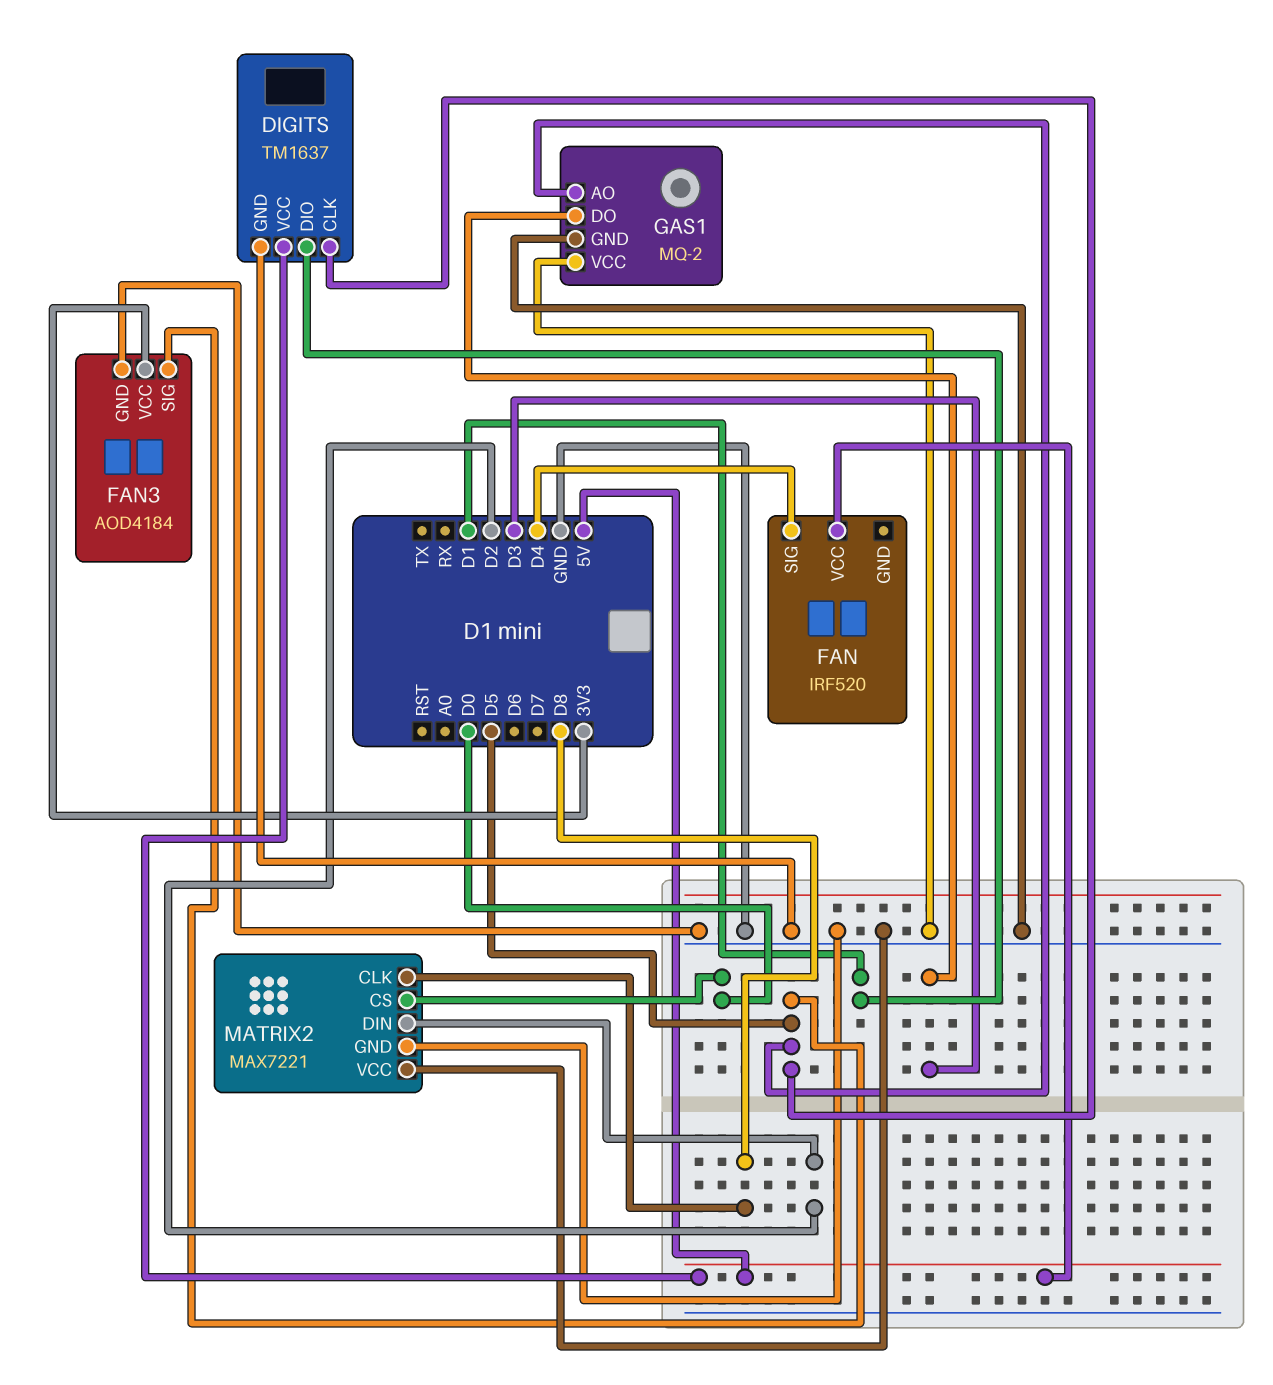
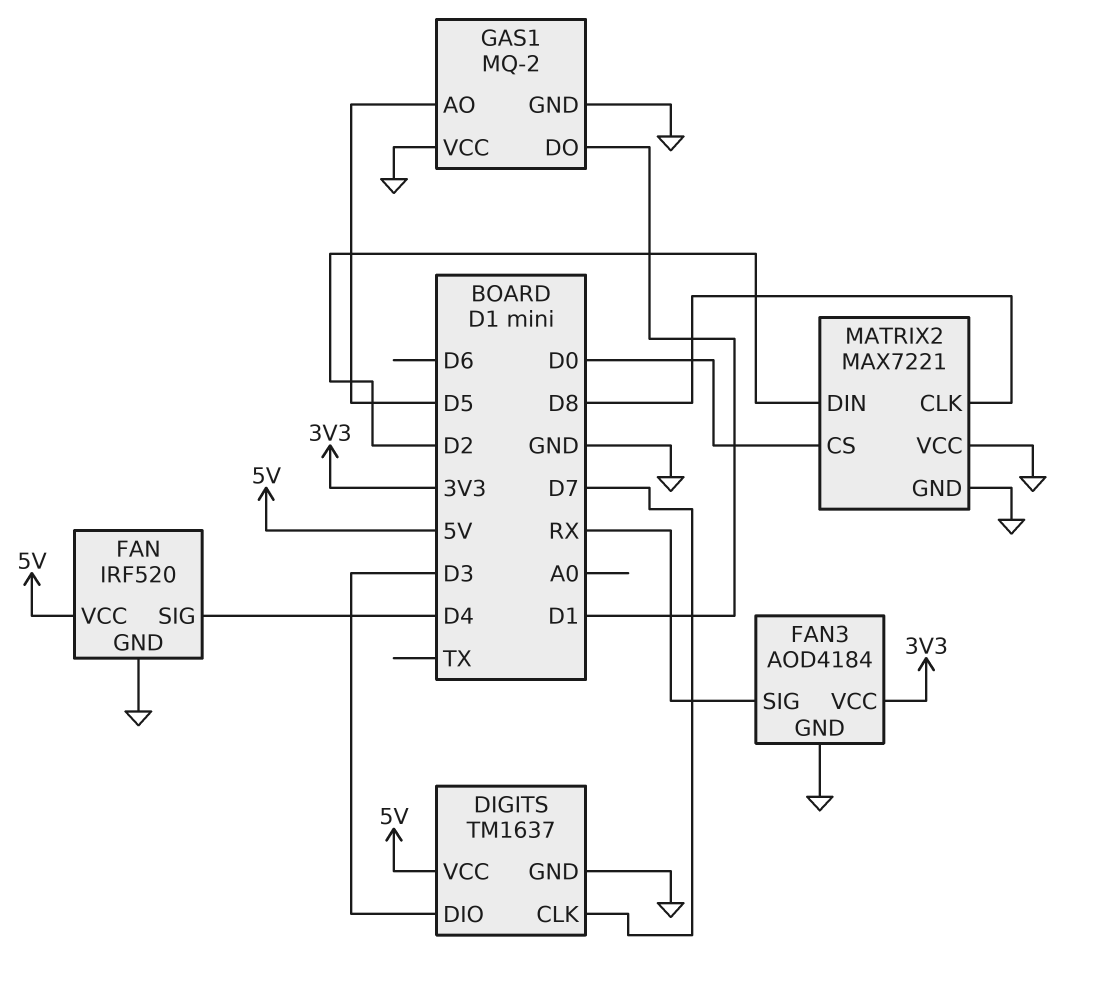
DIGITS pin CLK: D5 -> D7
DIGITS pin DIO: D1 -> D3
FAN pin GND: none -> GND
FAN3 pin SIG: D5 -> RX
GAS1 pin DO: D3 -> D1

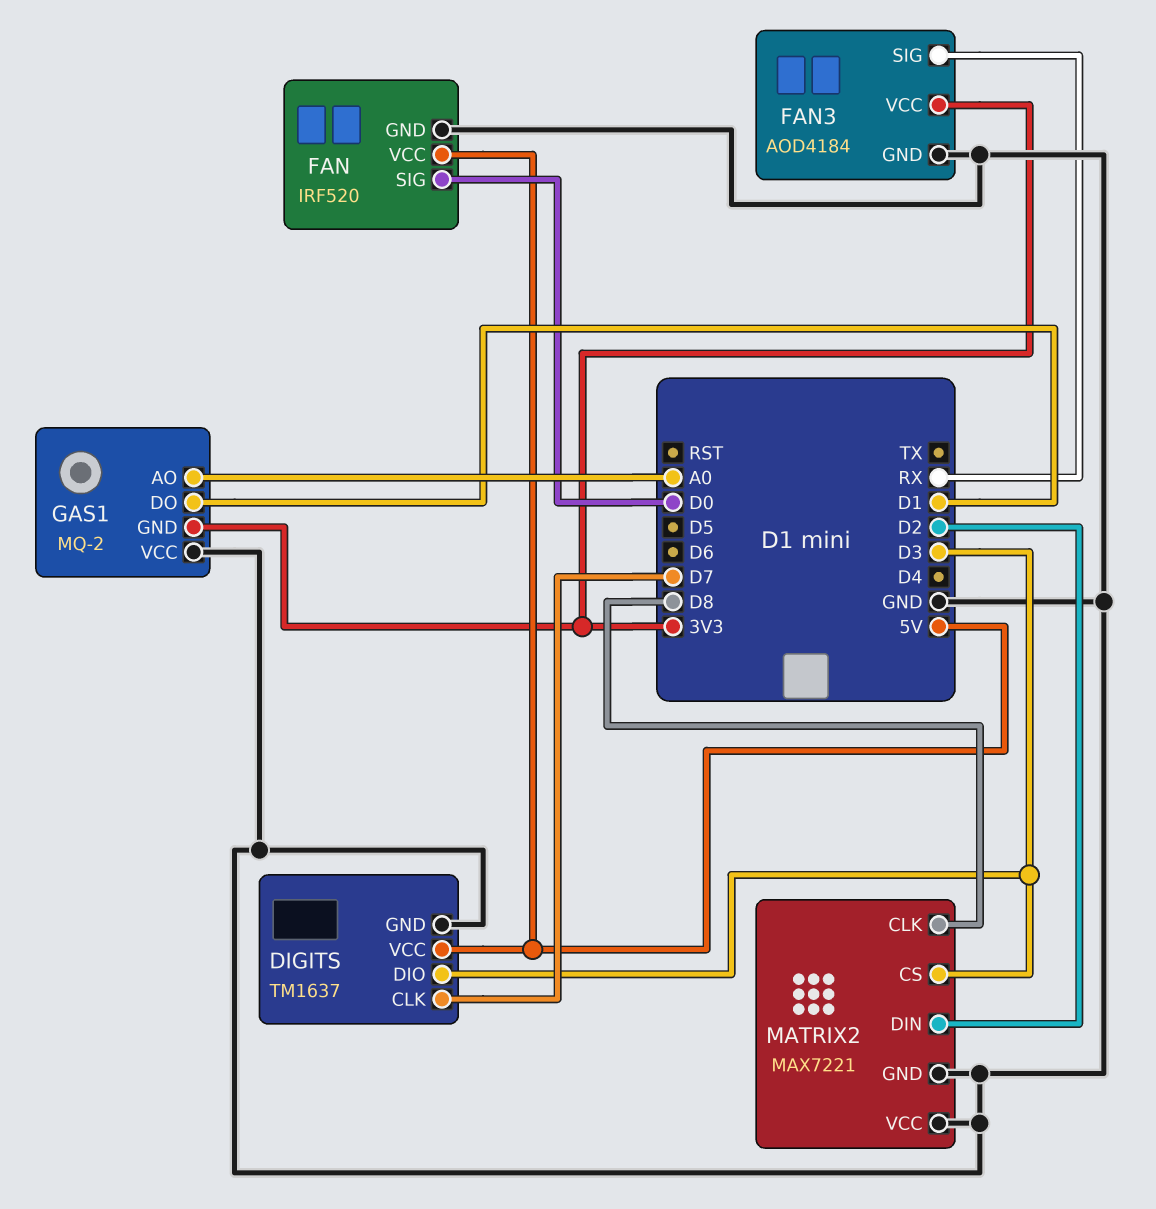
FAN pin SIG: D4 -> D0
GAS1 pin AO: D5 -> A0
GAS1 pin GND: GND -> 3V3
MATRIX2 pin CS: D0 -> D3

